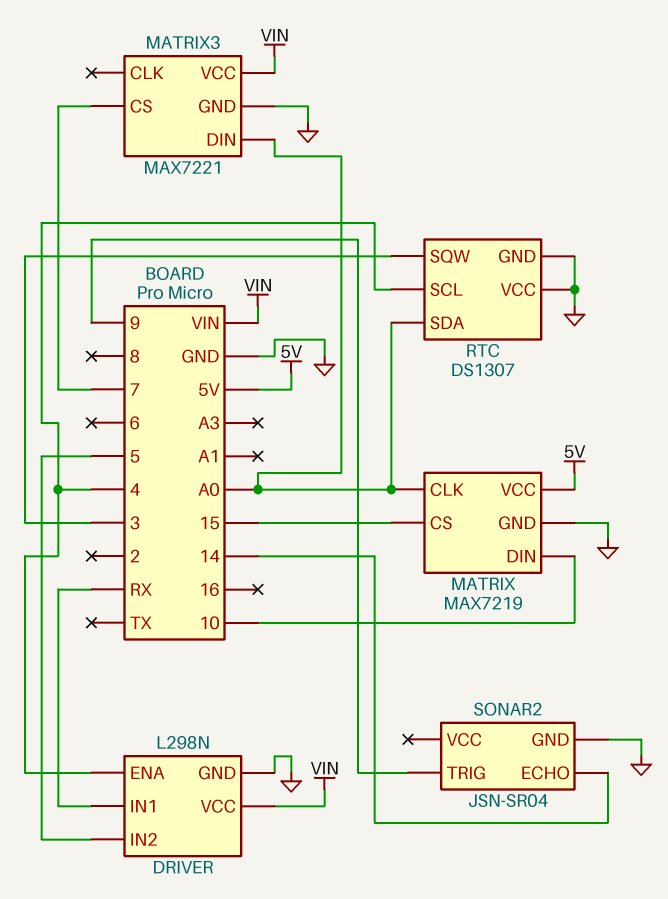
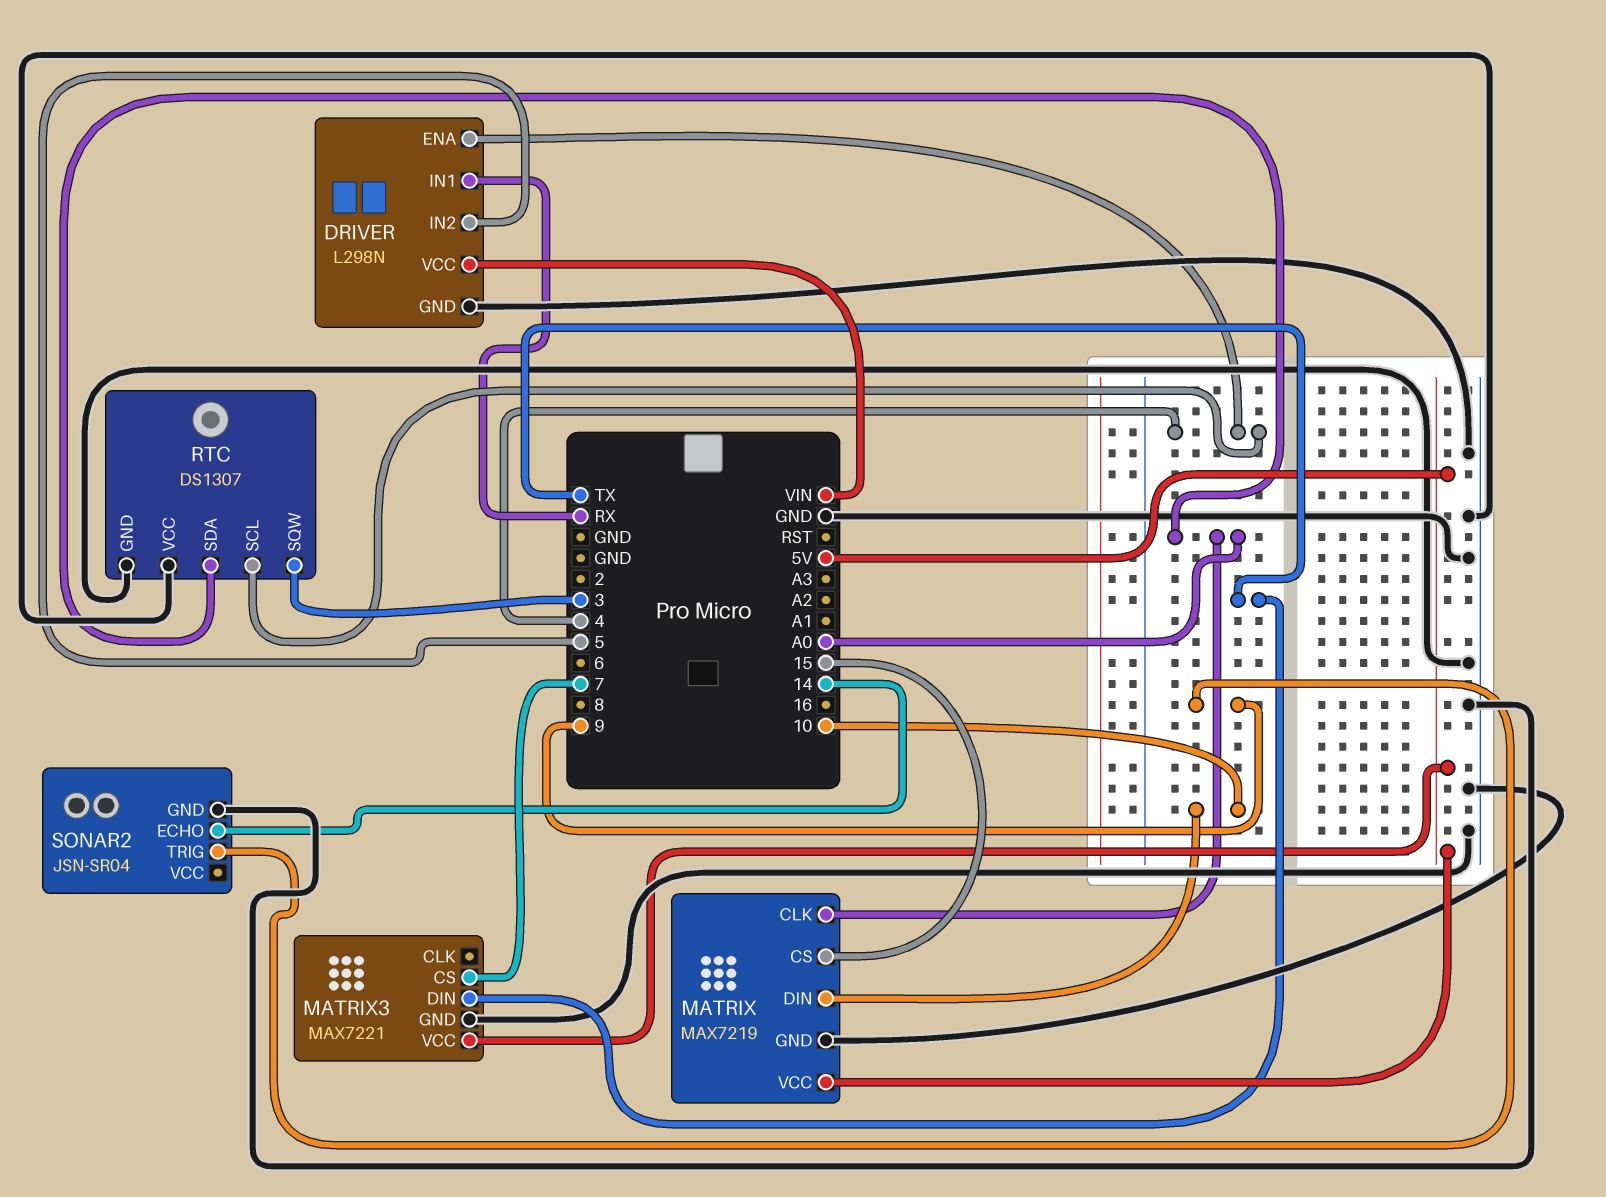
MATRIX3 pin DIN: A0 -> TX
MATRIX3 pin VCC: VIN -> 5V

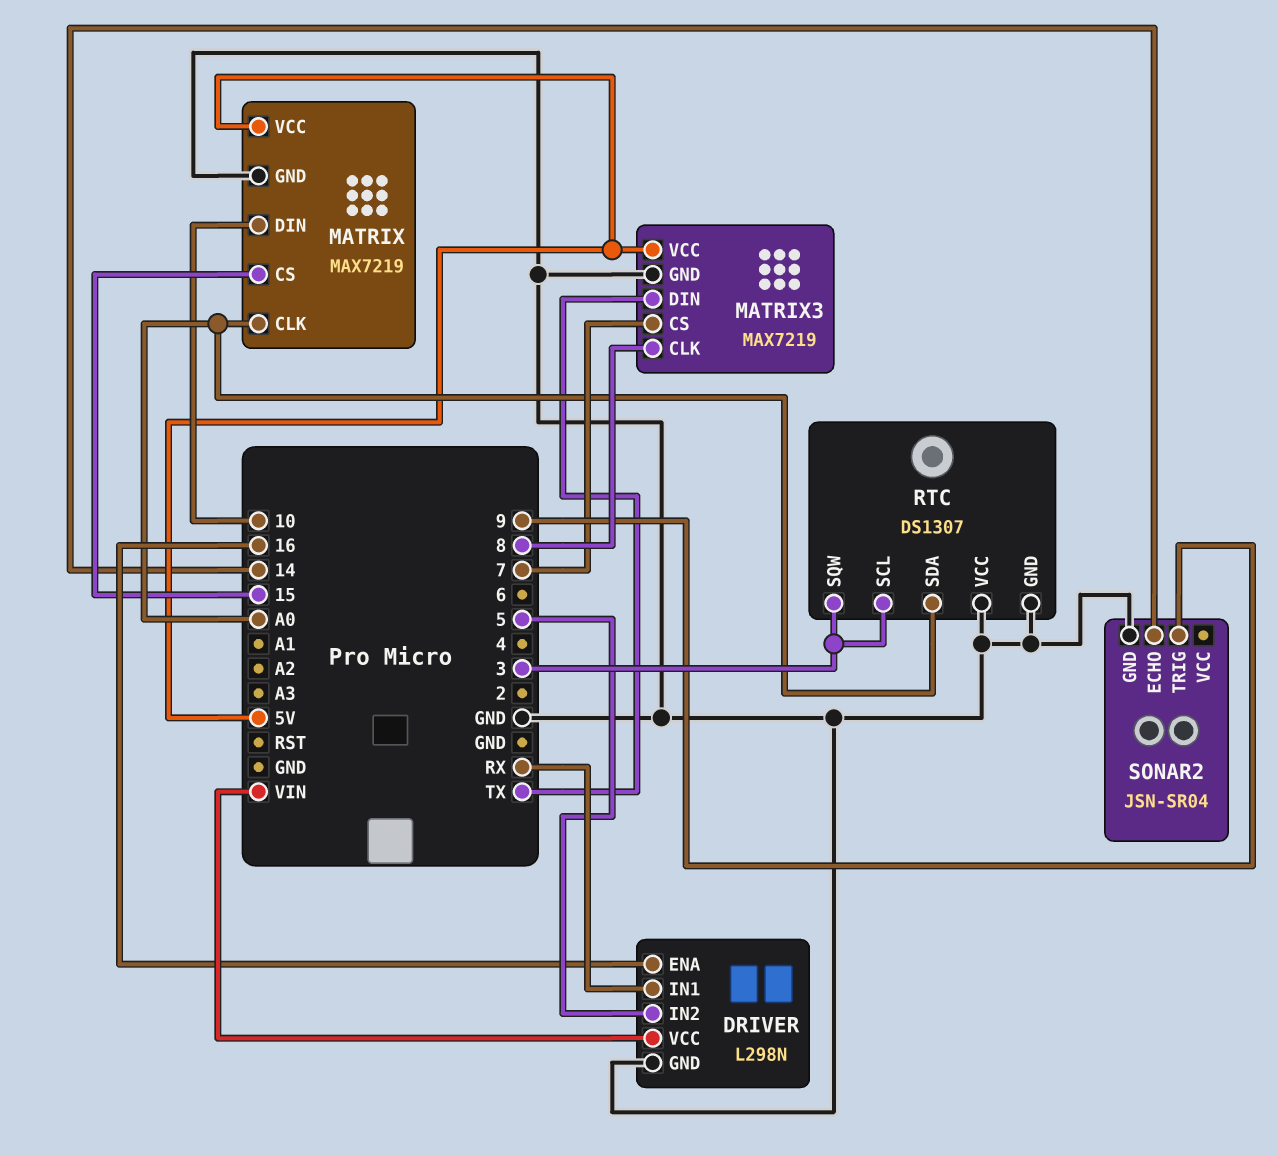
DRIVER pin ENA: 4 -> 16
MATRIX3: MAX7221 -> MAX7219
MATRIX3 pin CLK: none -> 8
RTC pin SCL: 4 -> 3

